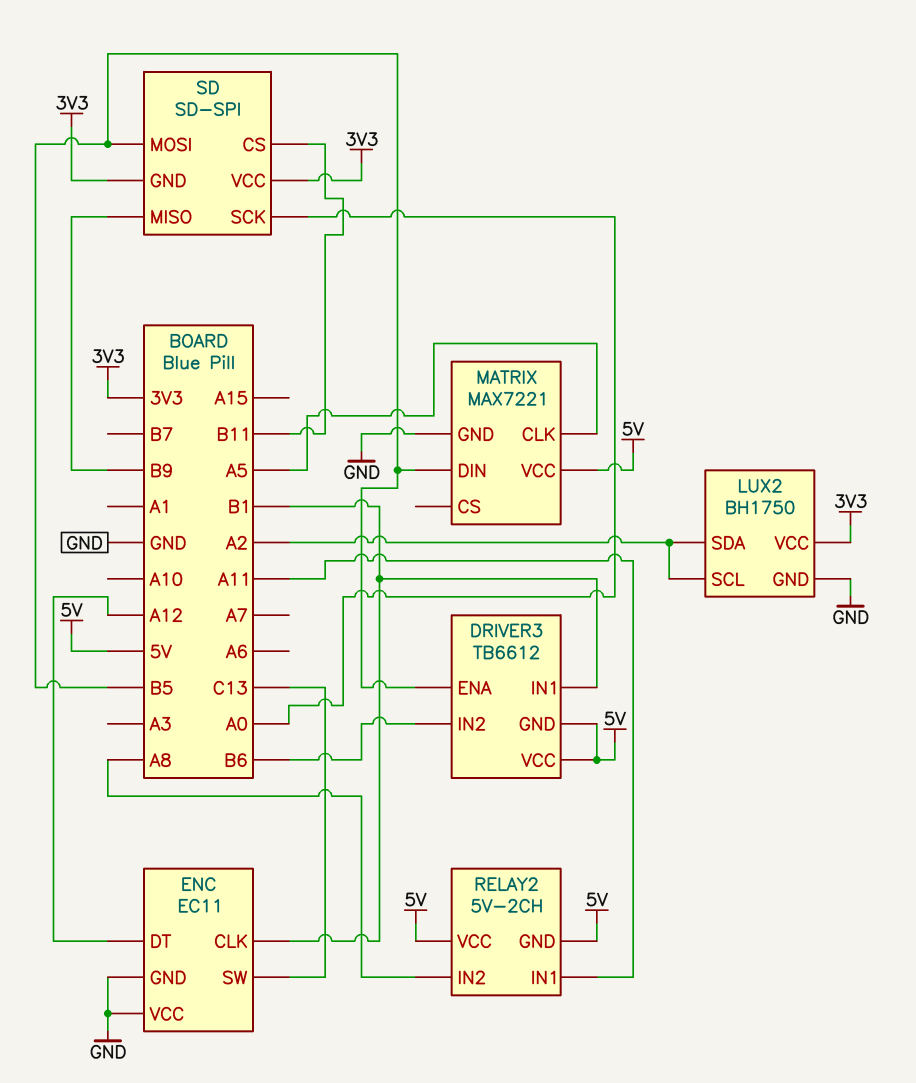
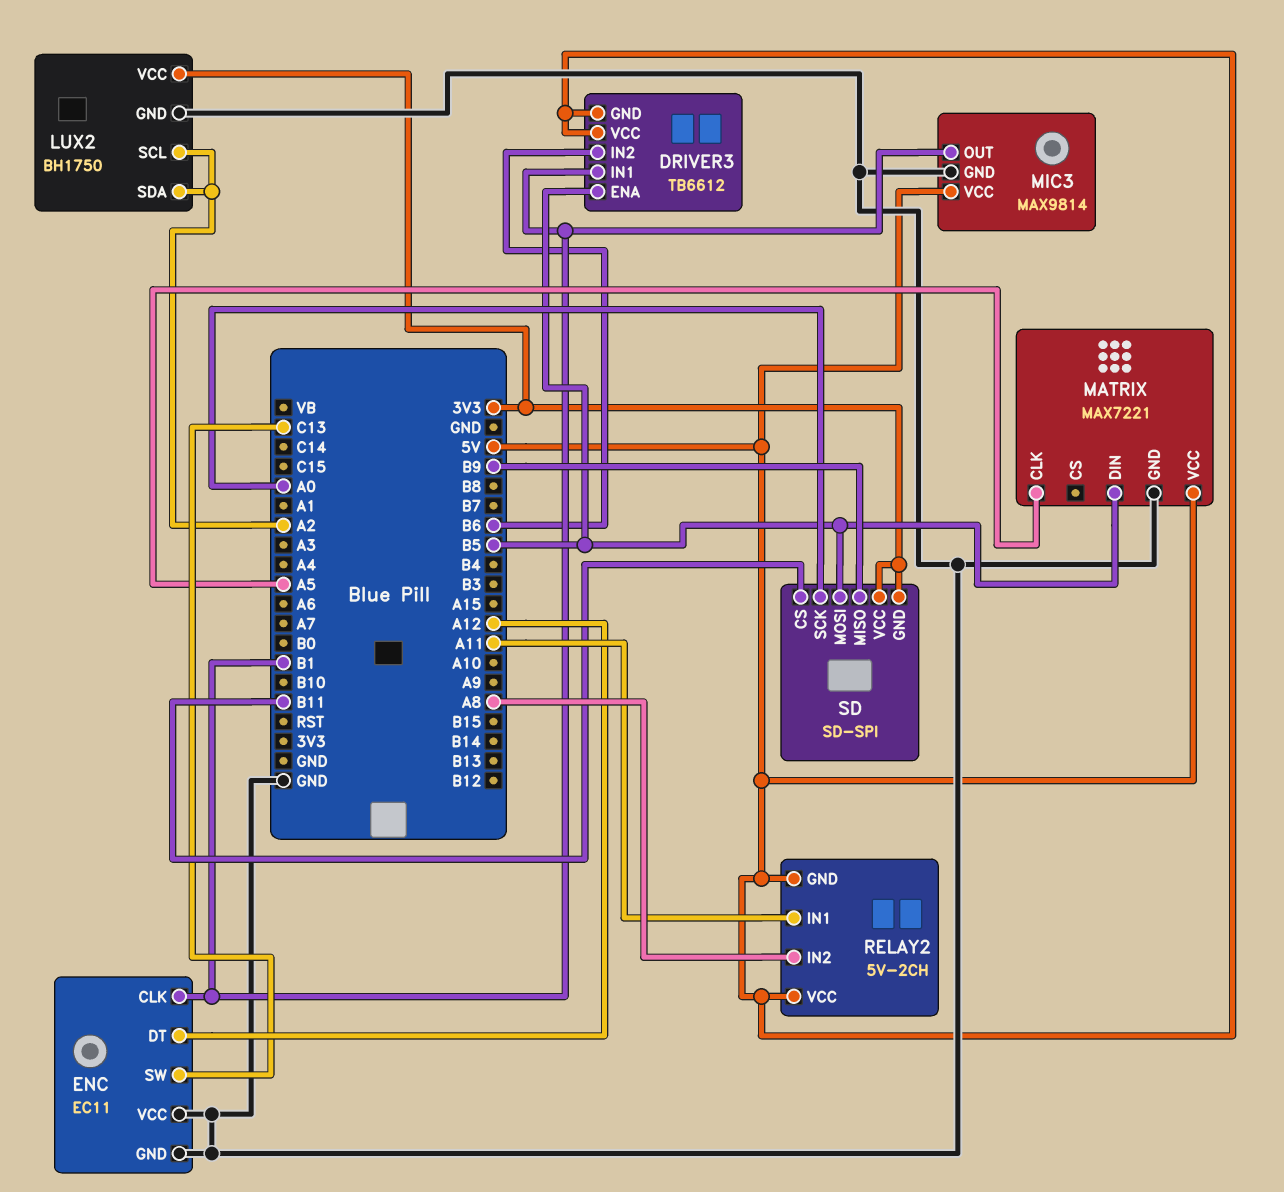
MIC3: none -> MAX9814
MIC3 pin GND: none -> GND
MIC3 pin OUT: none -> B1
MIC3 pin VCC: none -> 5V

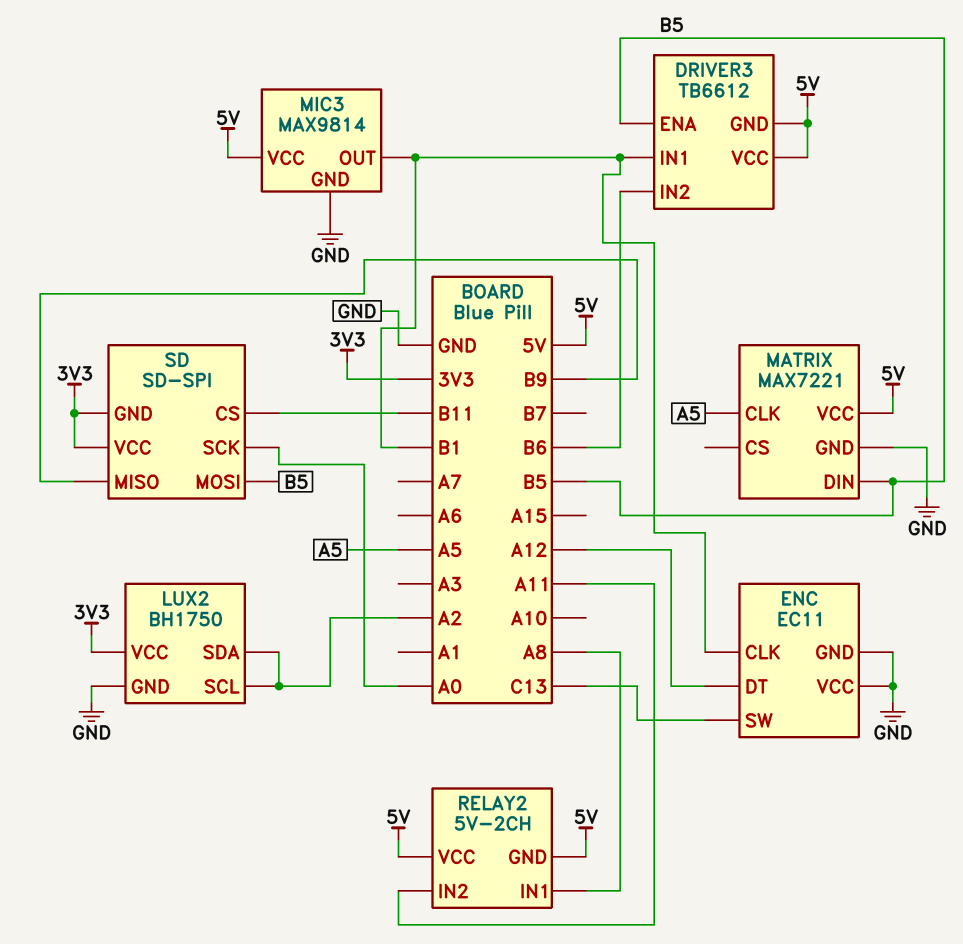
RELAY2 pin IN1: A11 -> A8
RELAY2 pin IN2: A8 -> A11

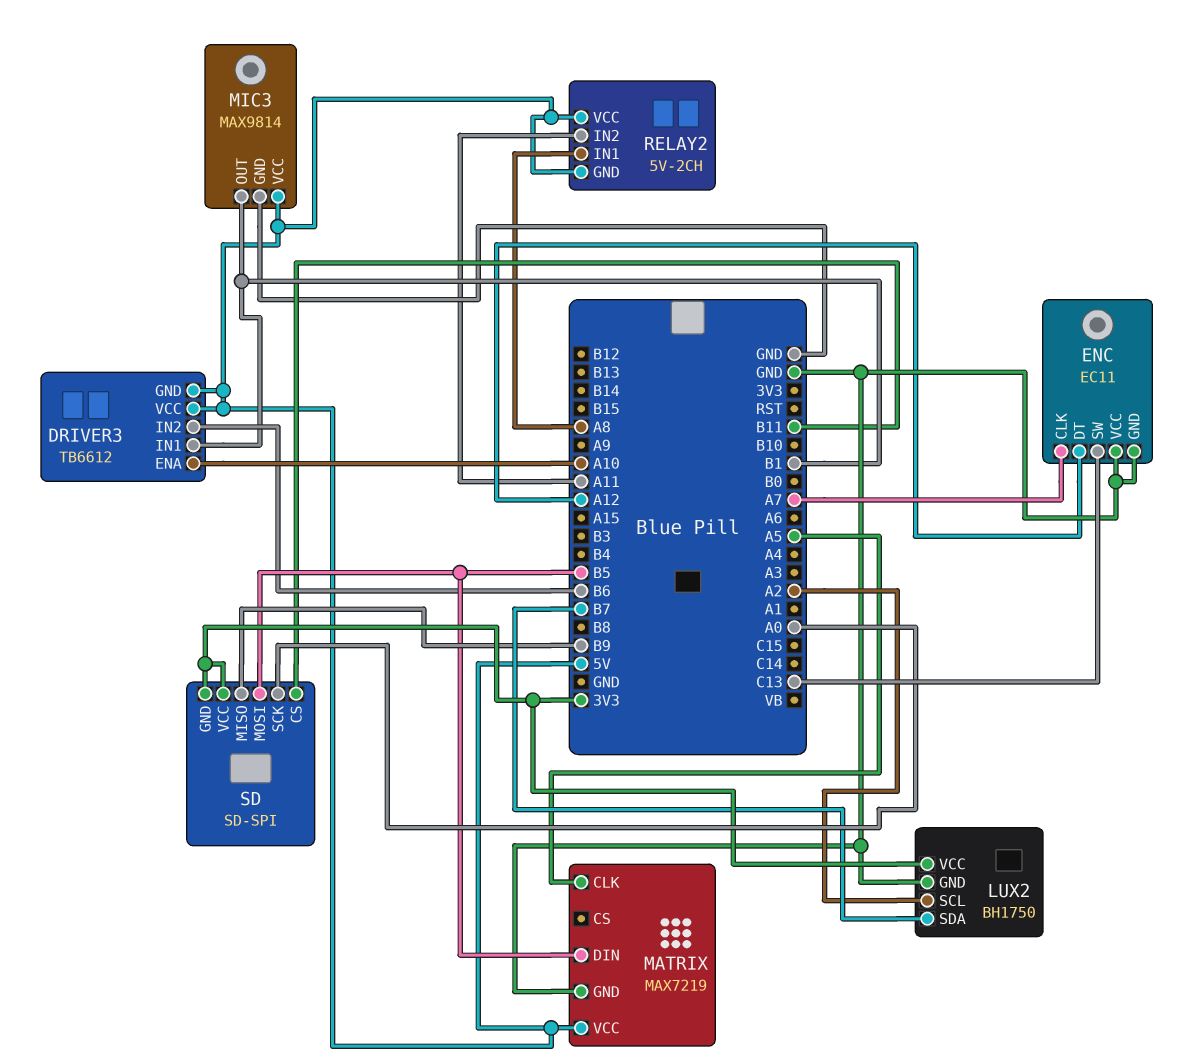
DRIVER3 pin ENA: B5 -> A10
ENC pin CLK: B1 -> A7
LUX2 pin SDA: A2 -> B7
MATRIX: MAX7221 -> MAX7219

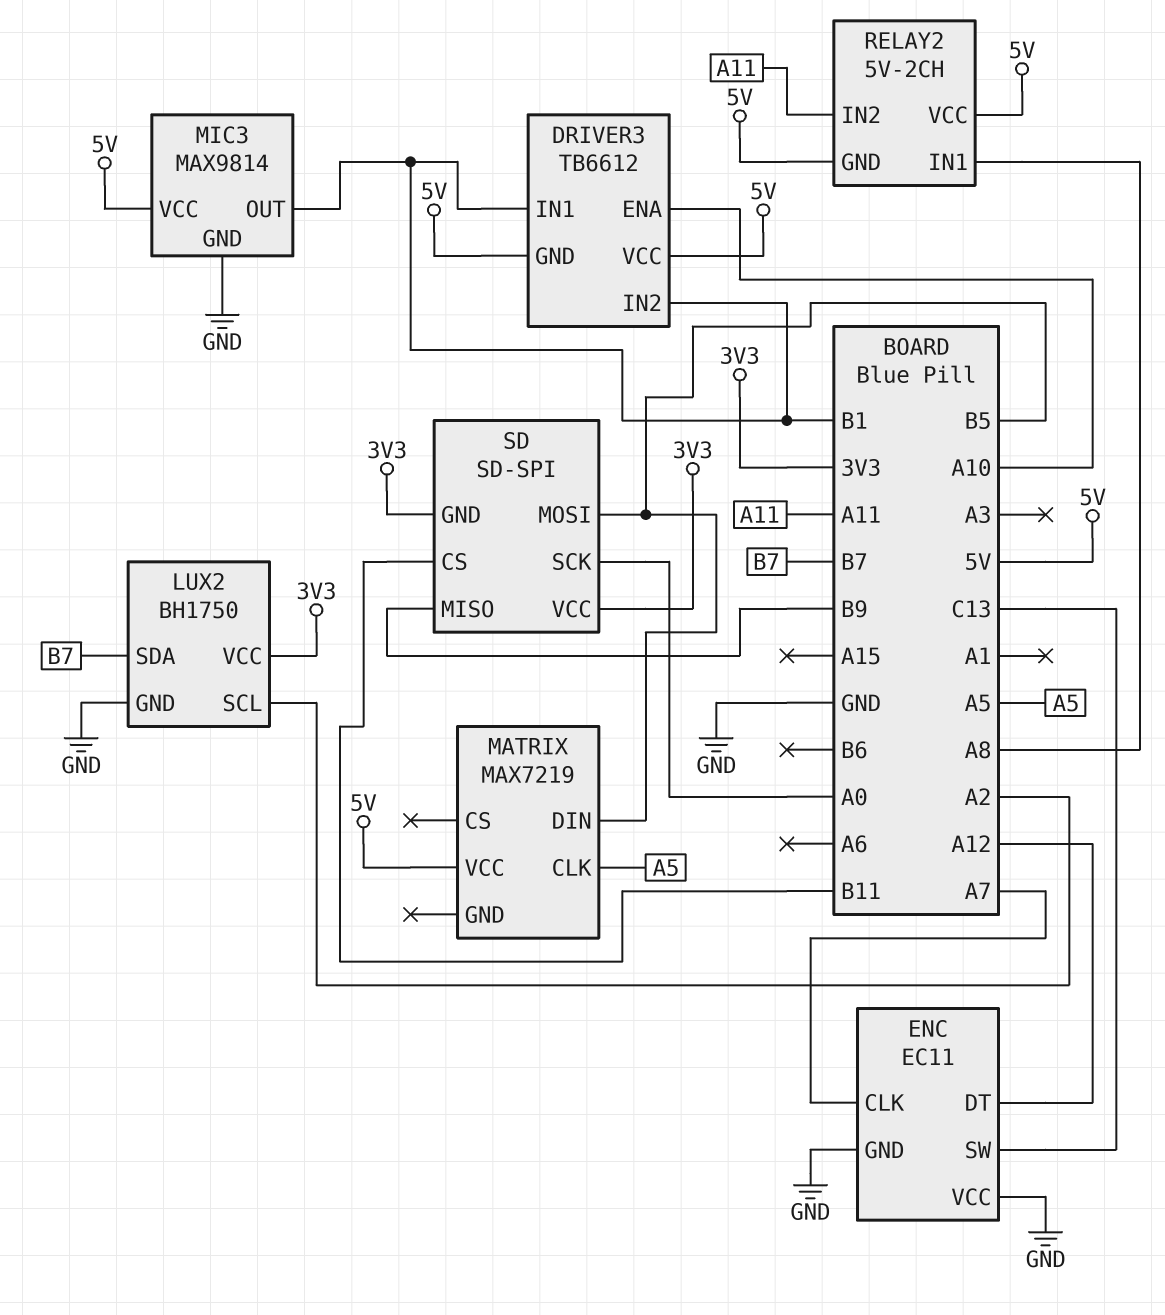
DRIVER3 pin IN2: B6 -> B1
MATRIX pin GND: GND -> none

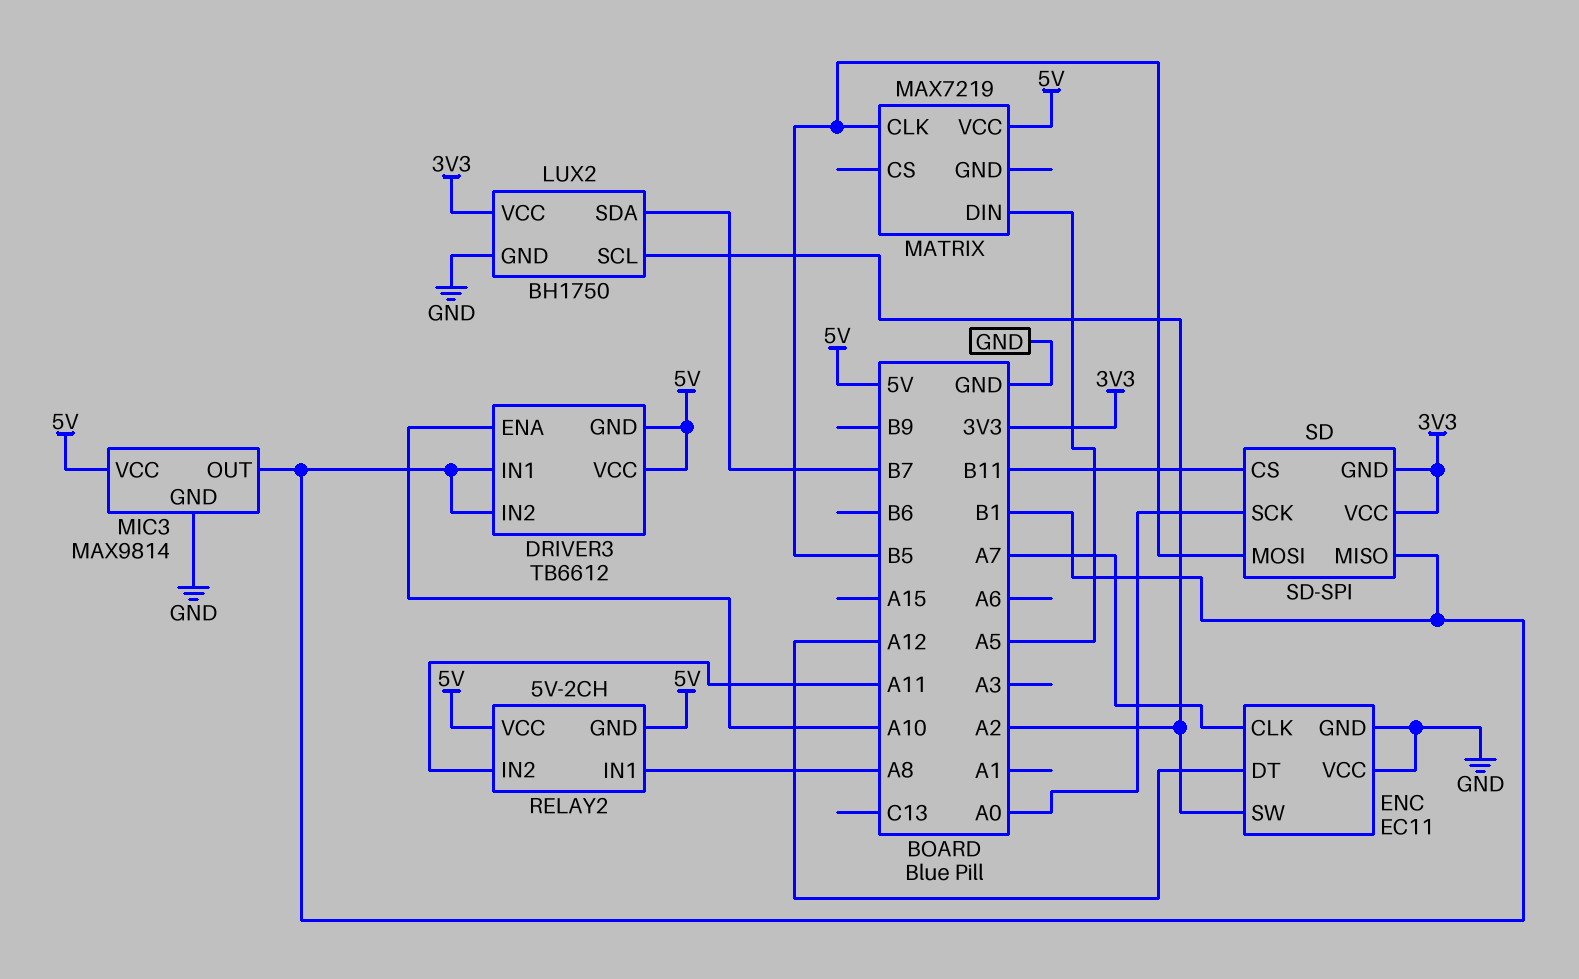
ENC pin SW: C13 -> A2
MATRIX pin CLK: A5 -> B5
MATRIX pin DIN: B5 -> A5
SD pin MISO: B9 -> B1

